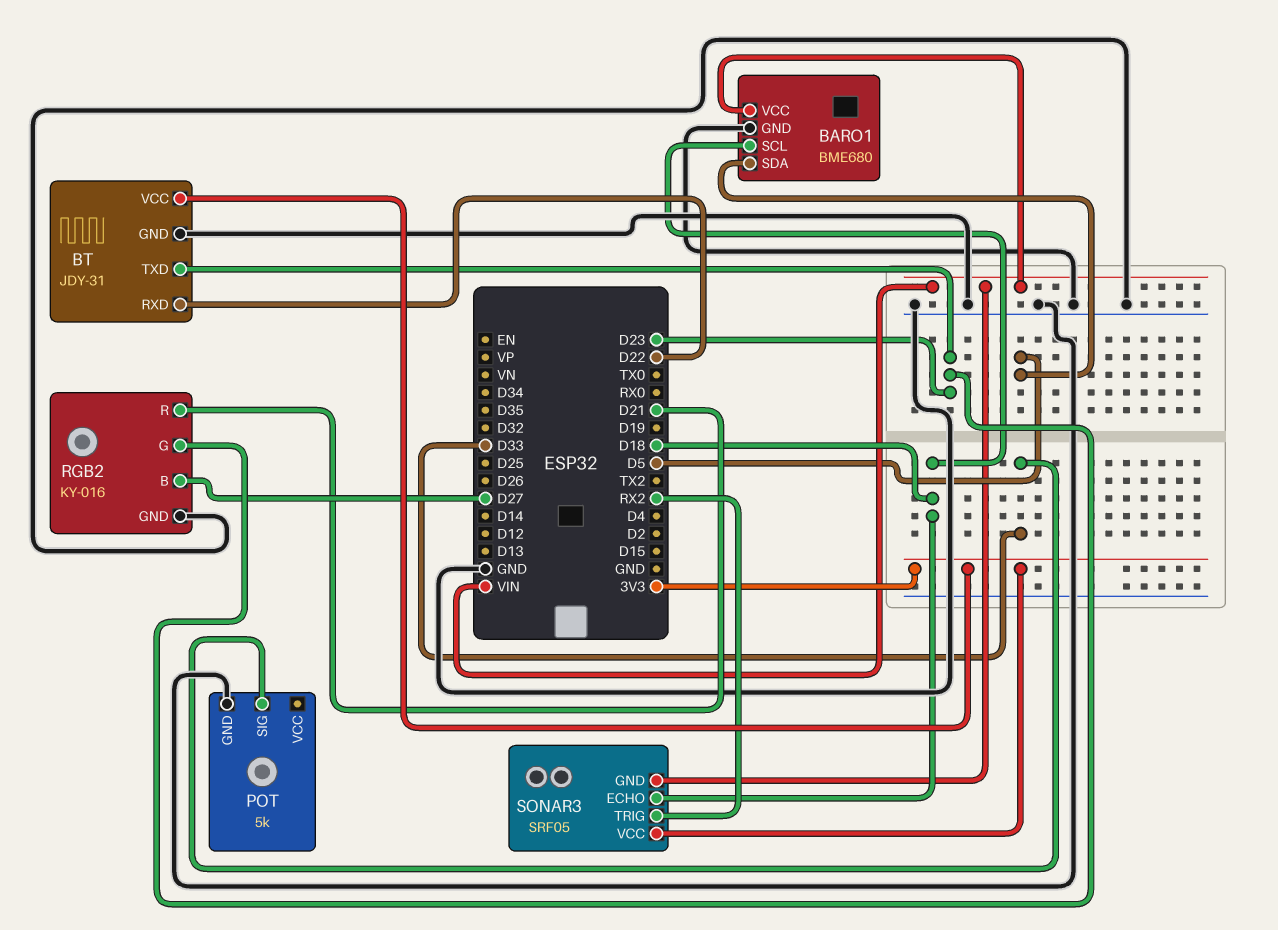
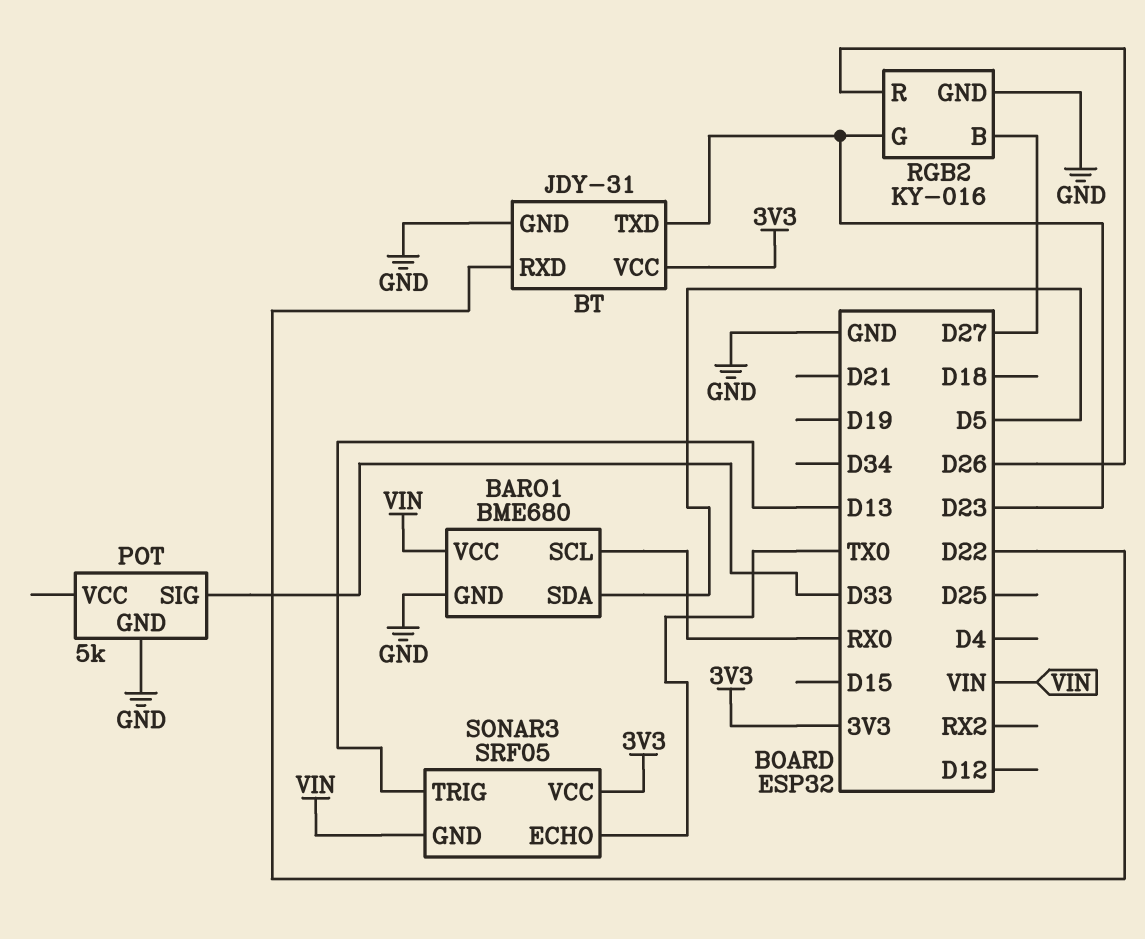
BARO1 pin SCL: D18 -> RX0
RGB2 pin R: D21 -> D26
SONAR3 pin ECHO: D18 -> TX0
SONAR3 pin TRIG: RX2 -> D13

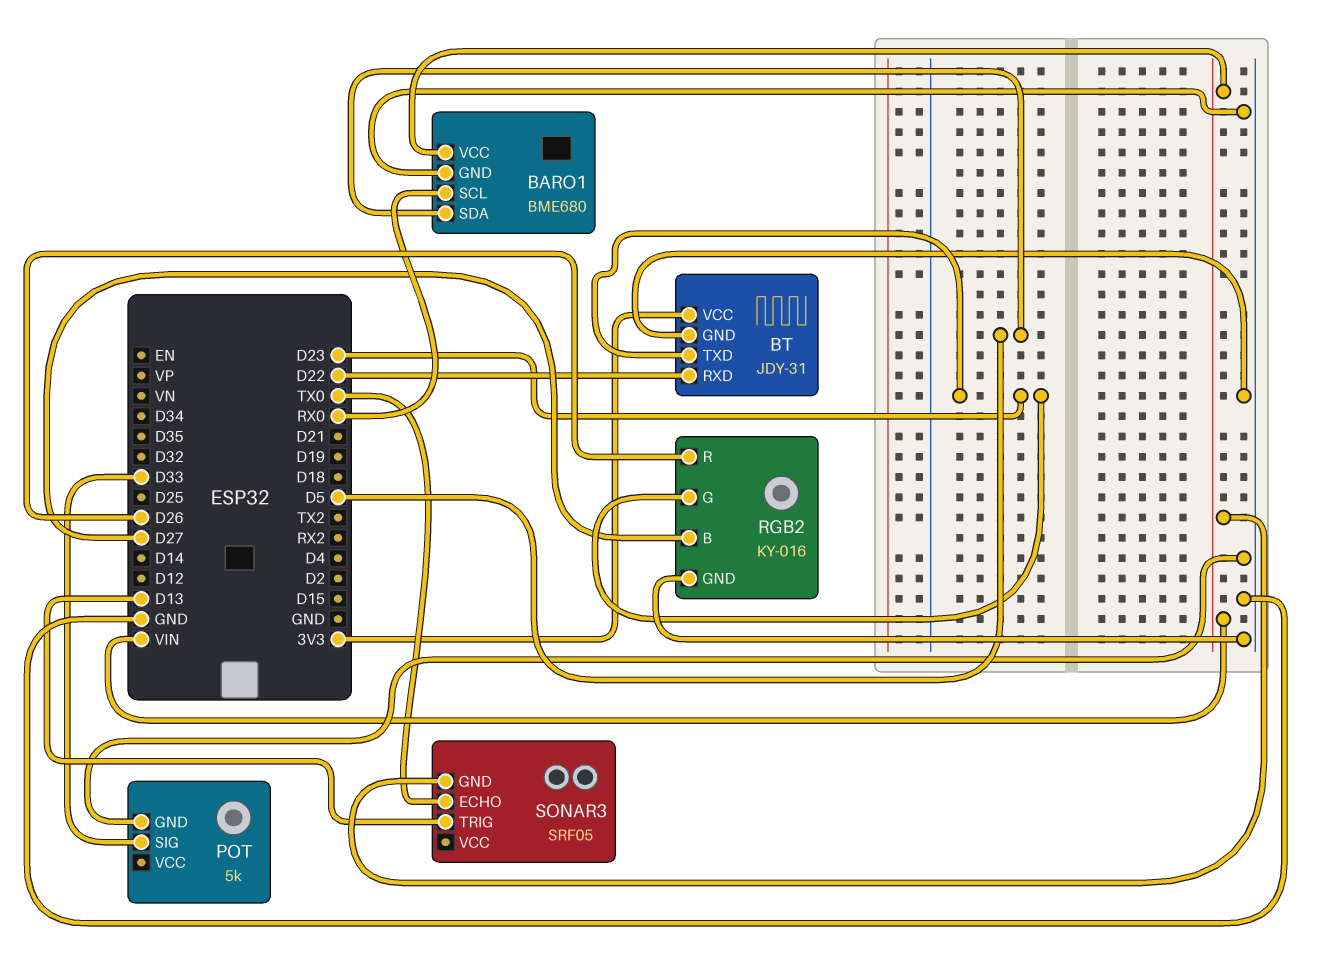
SONAR3 pin VCC: 3V3 -> none

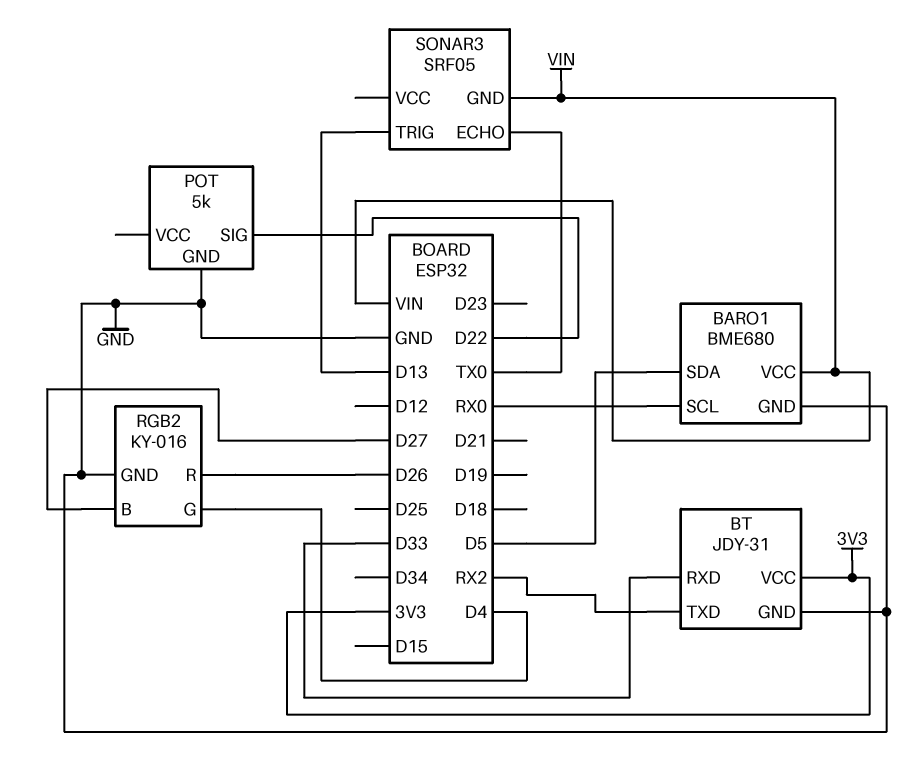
BT pin RXD: D22 -> D33
BT pin TXD: D23 -> RX2
POT pin SIG: D33 -> D22
RGB2 pin G: D23 -> D4

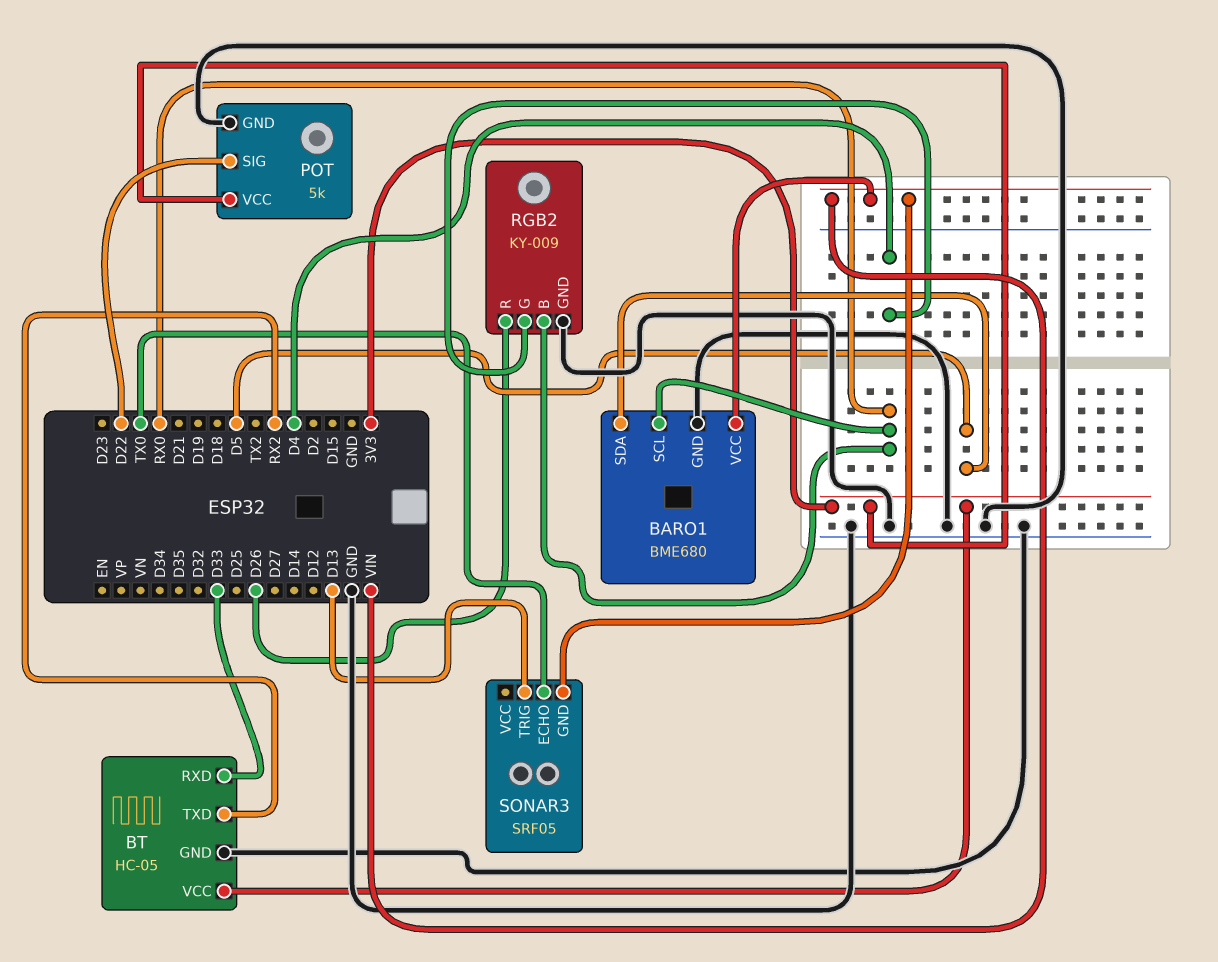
BT: JDY-31 -> HC-05
POT pin VCC: none -> 3V3
RGB2: KY-016 -> KY-009
RGB2 pin B: D27 -> RX0

